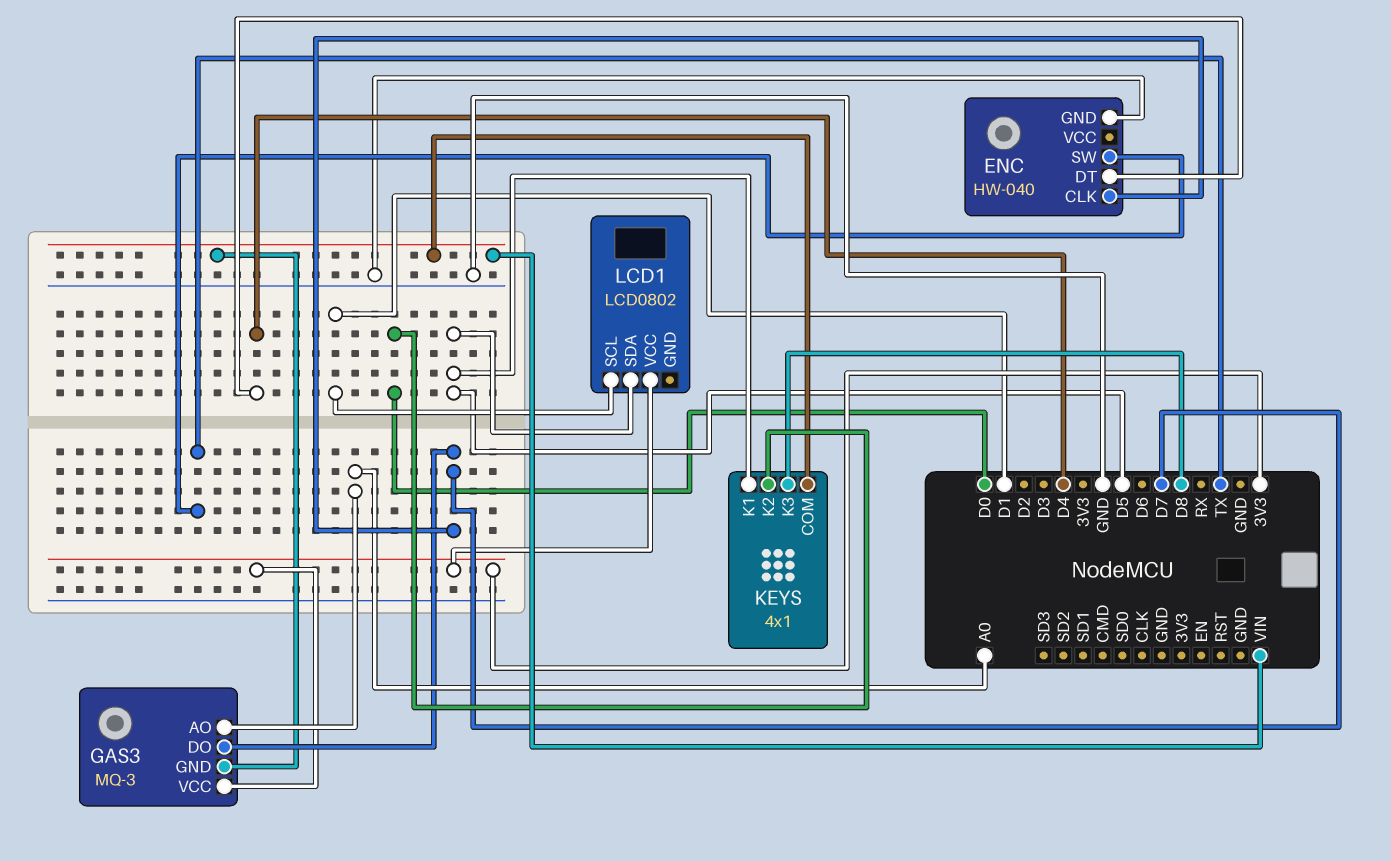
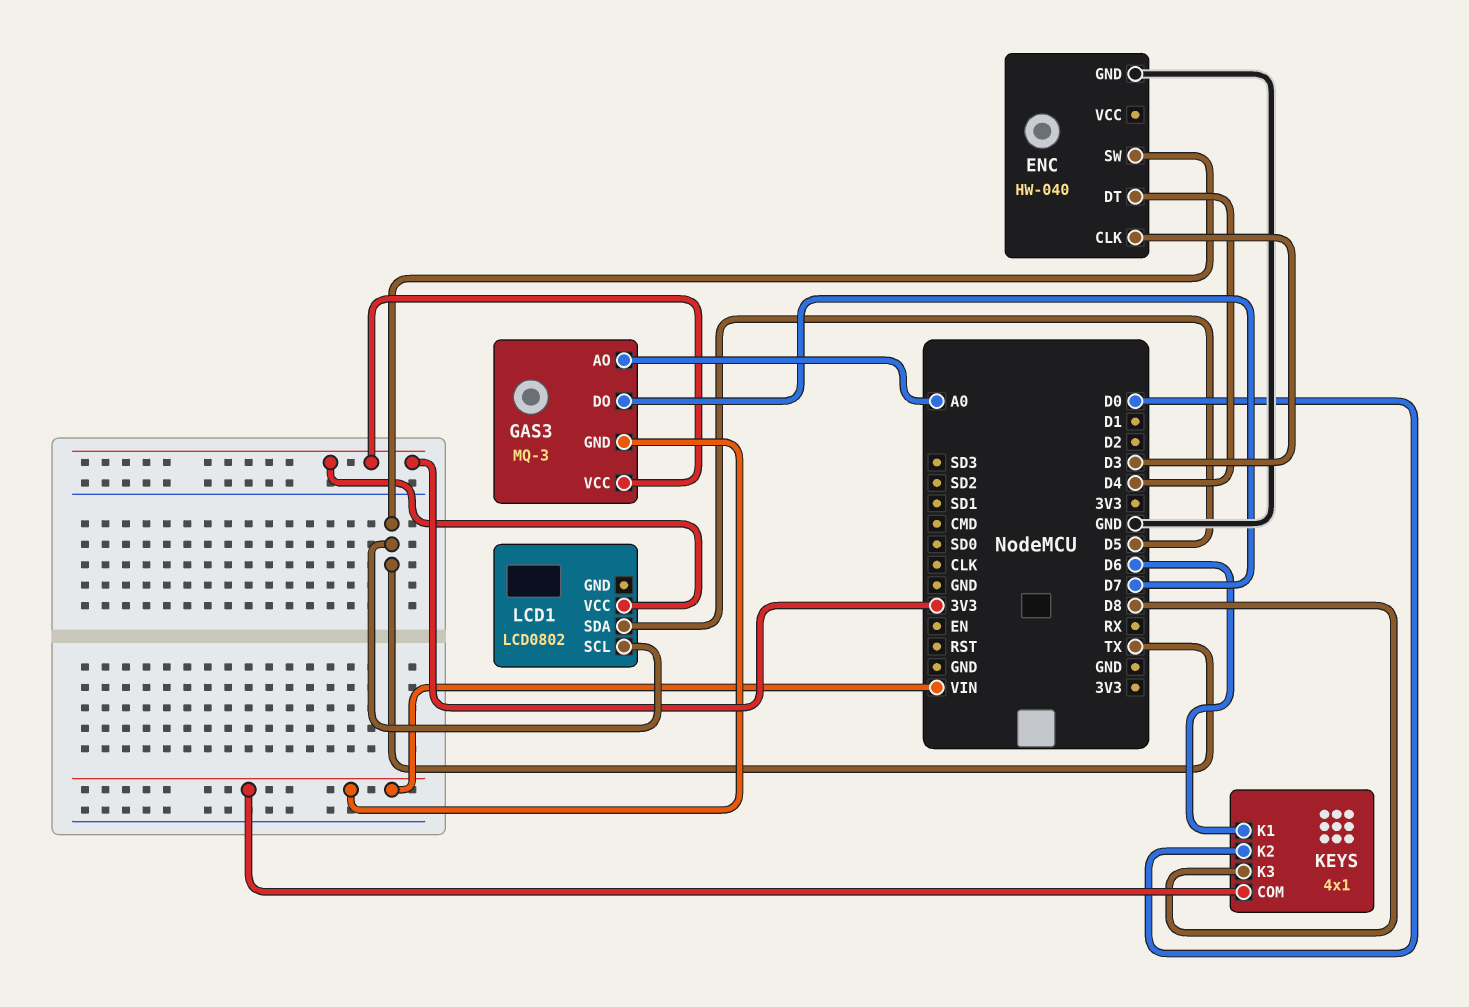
ENC pin CLK: D7 -> D3
KEYS pin K1: D5 -> D6
LCD1 pin SCL: D1 -> TX

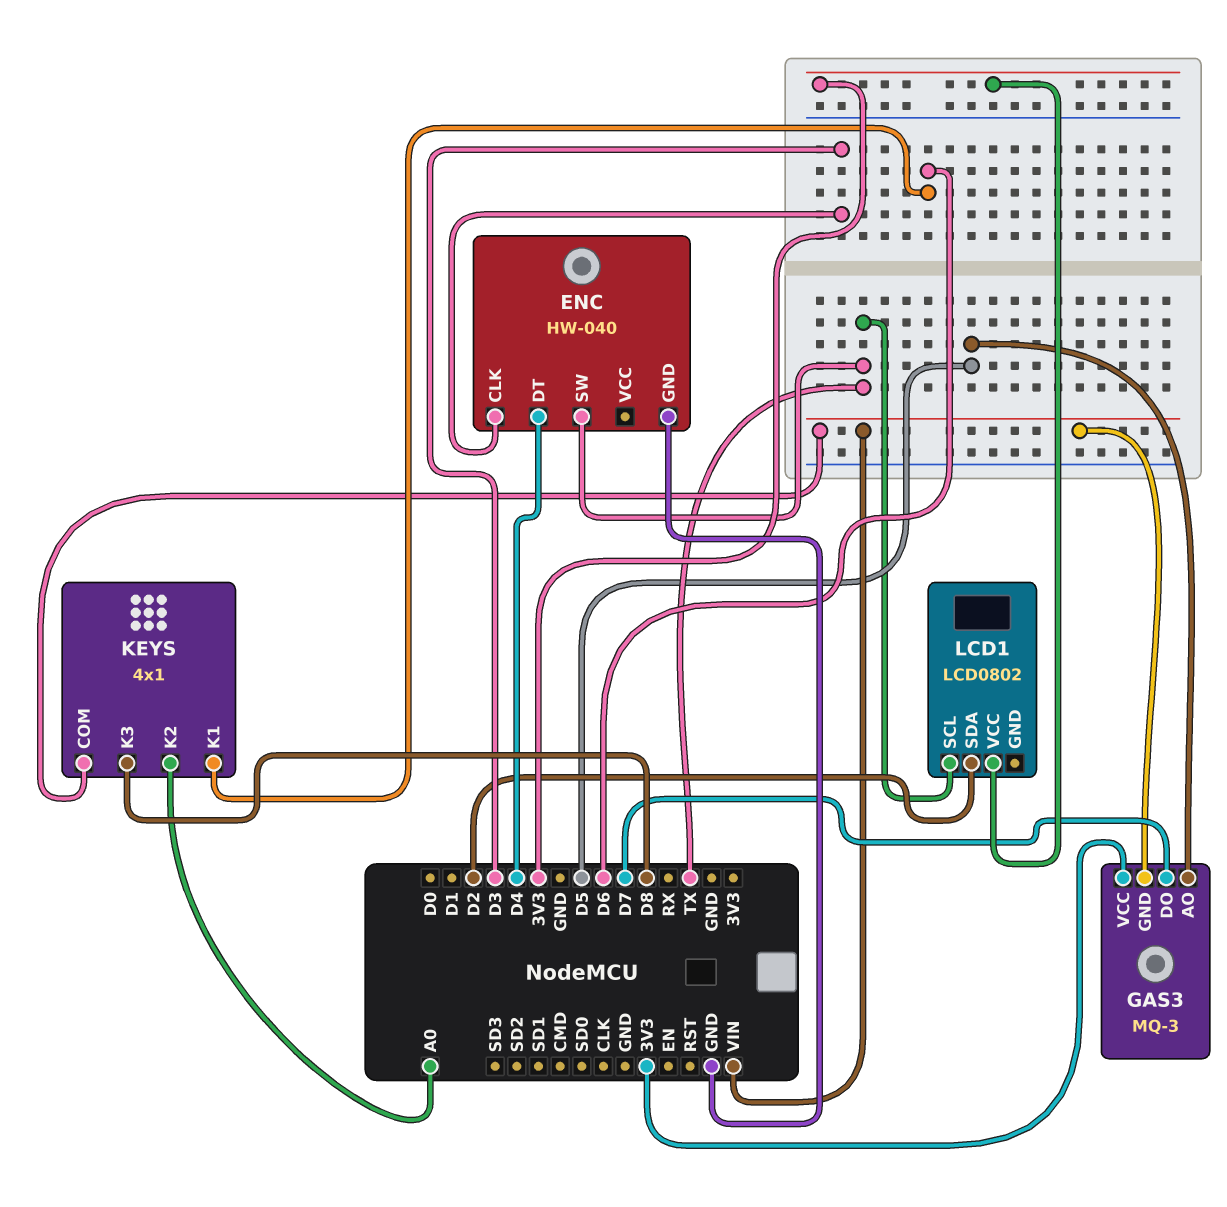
GAS3 pin AO: A0 -> D5
KEYS pin K2: D0 -> A0
LCD1 pin SDA: D5 -> D2

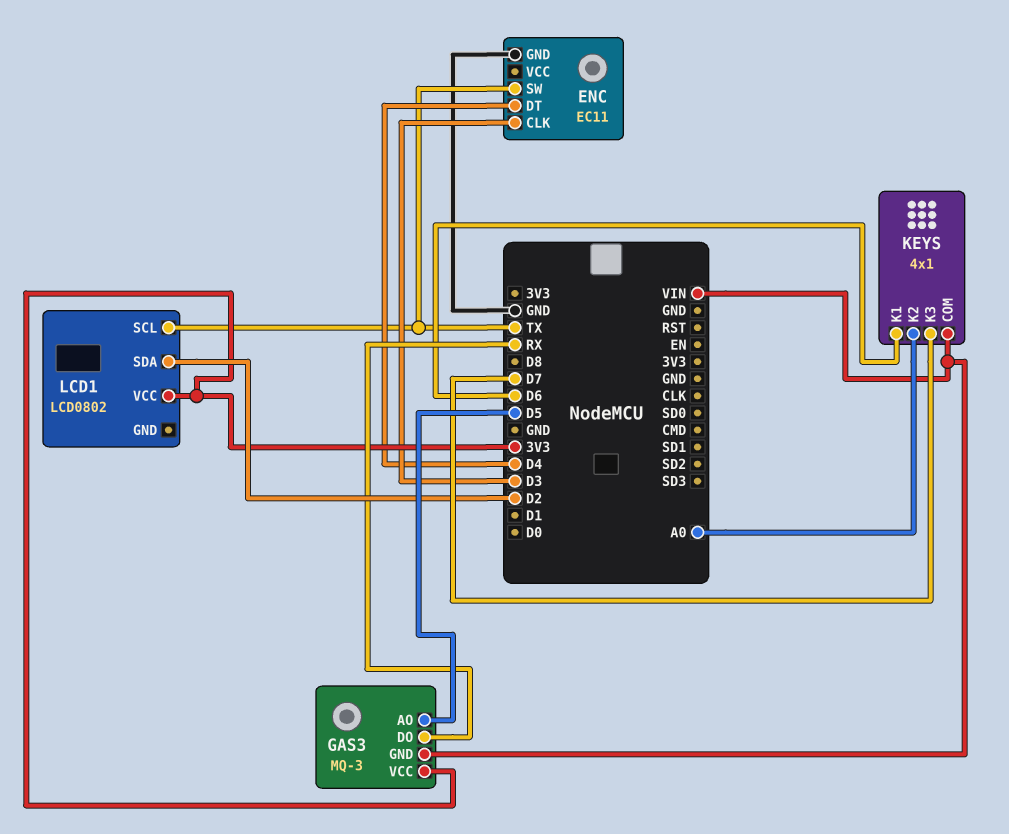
ENC: HW-040 -> EC11
GAS3 pin DO: D7 -> RX
KEYS pin K3: D8 -> D7

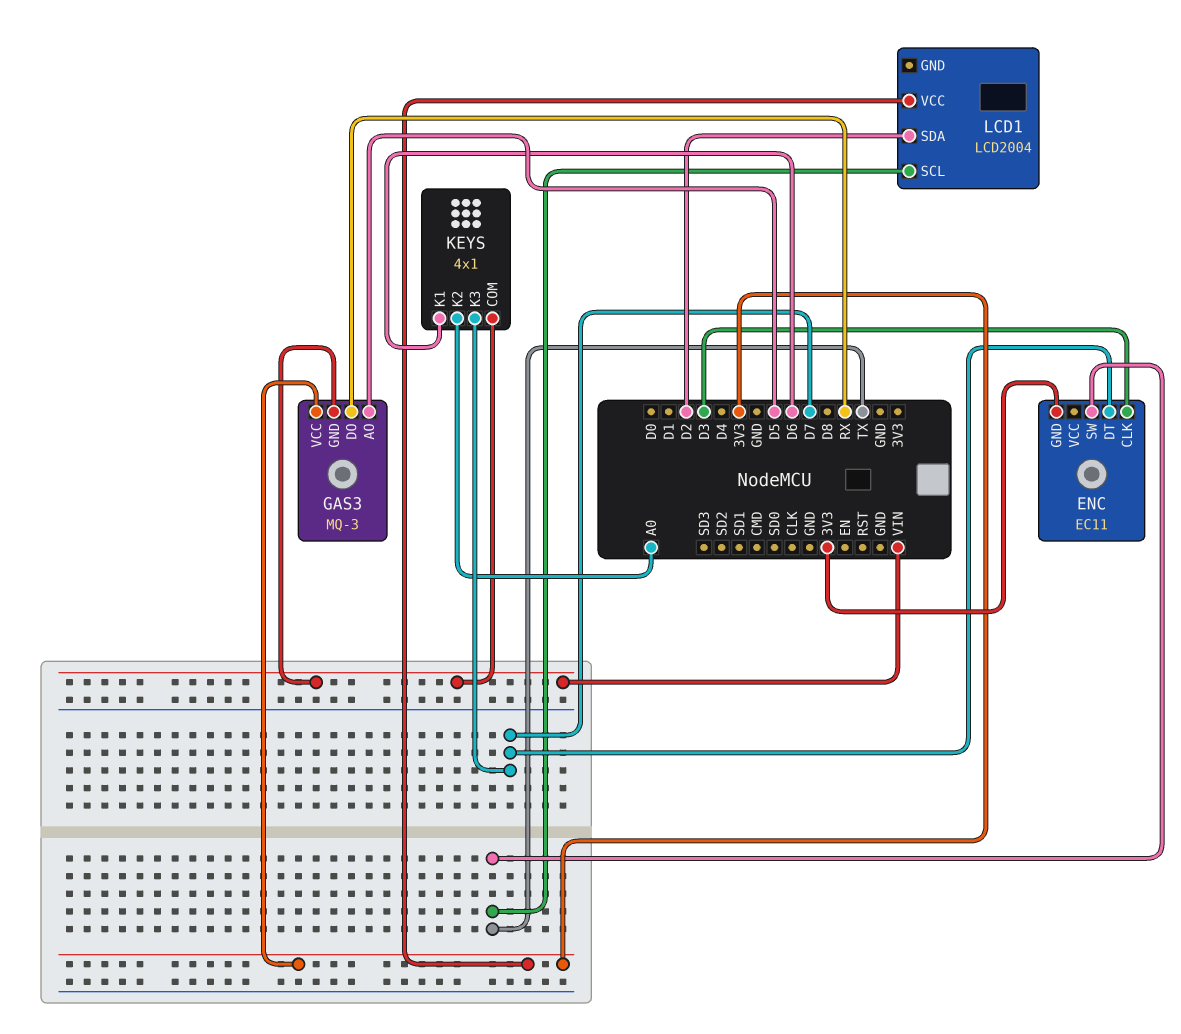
ENC pin DT: D4 -> D7
ENC pin GND: GND -> 3V3
LCD1: LCD0802 -> LCD2004

